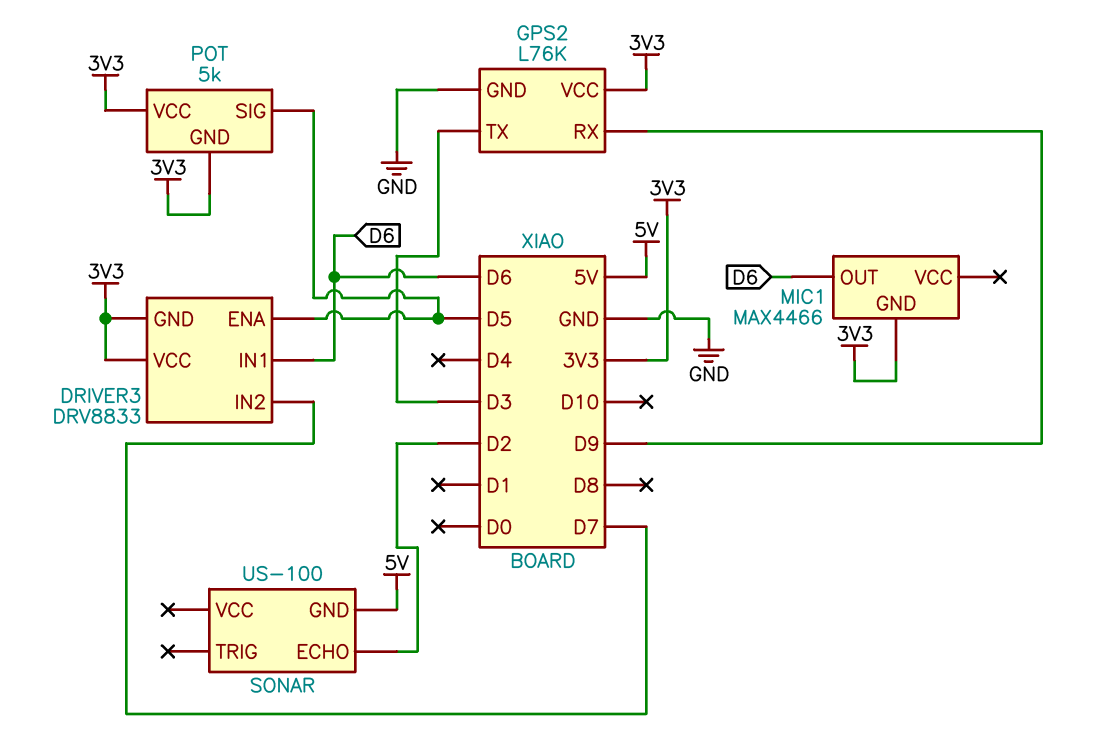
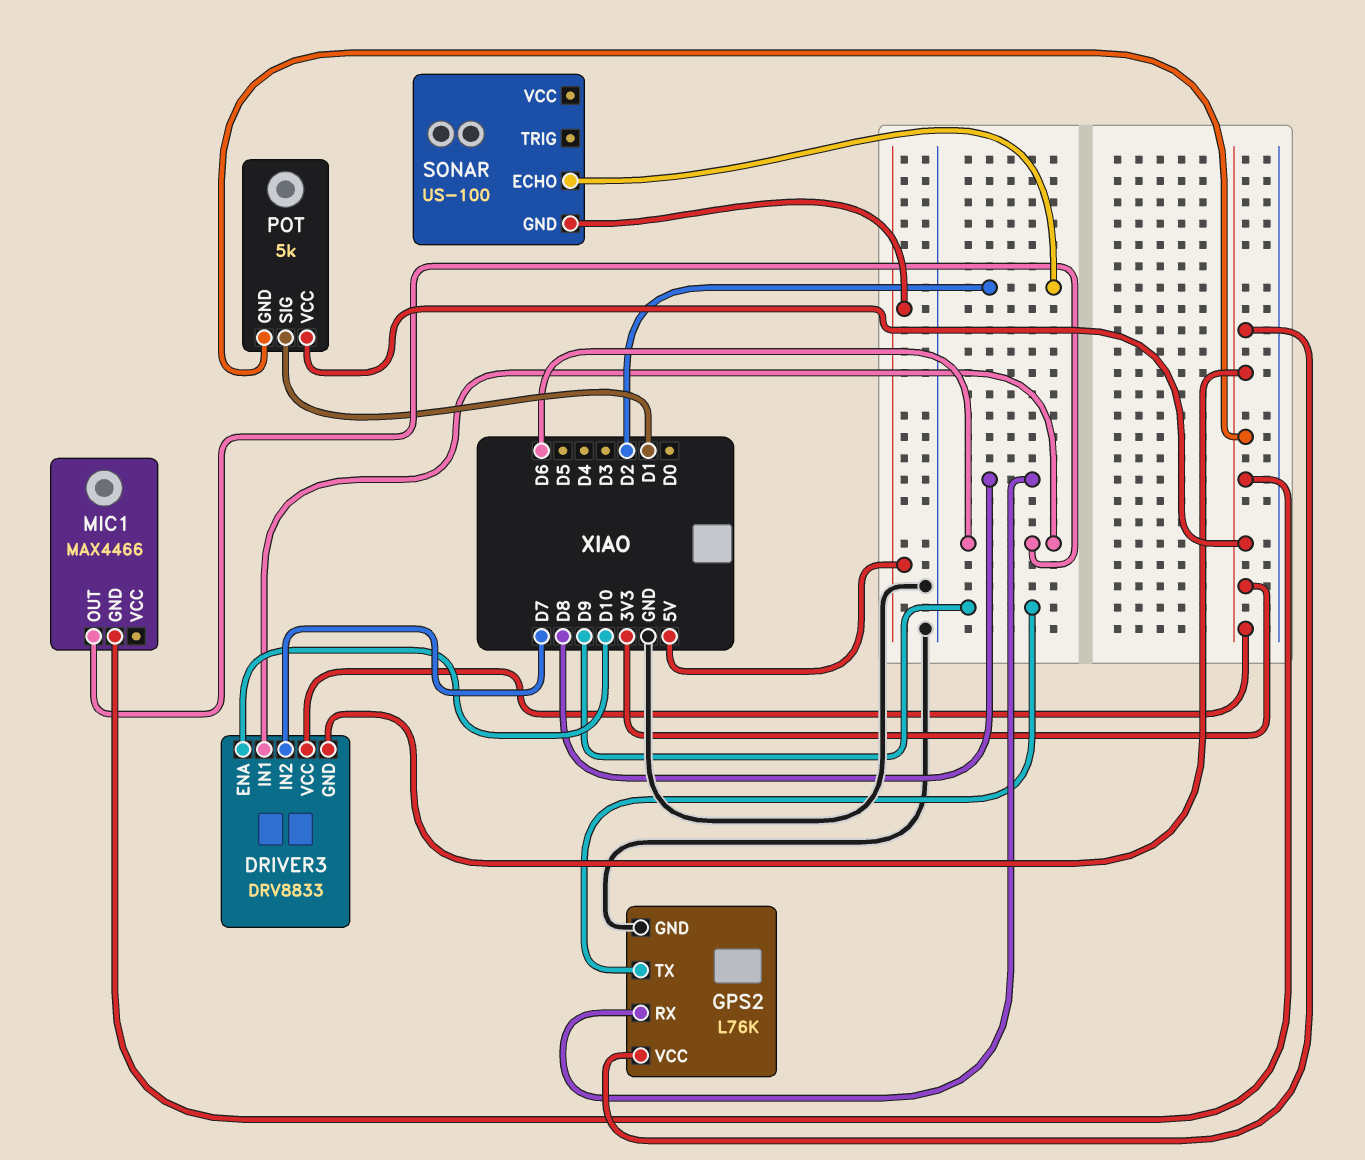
DRIVER3 pin ENA: D5 -> D10
GPS2 pin RX: D9 -> D8
GPS2 pin TX: D3 -> D9
POT pin SIG: D5 -> D1

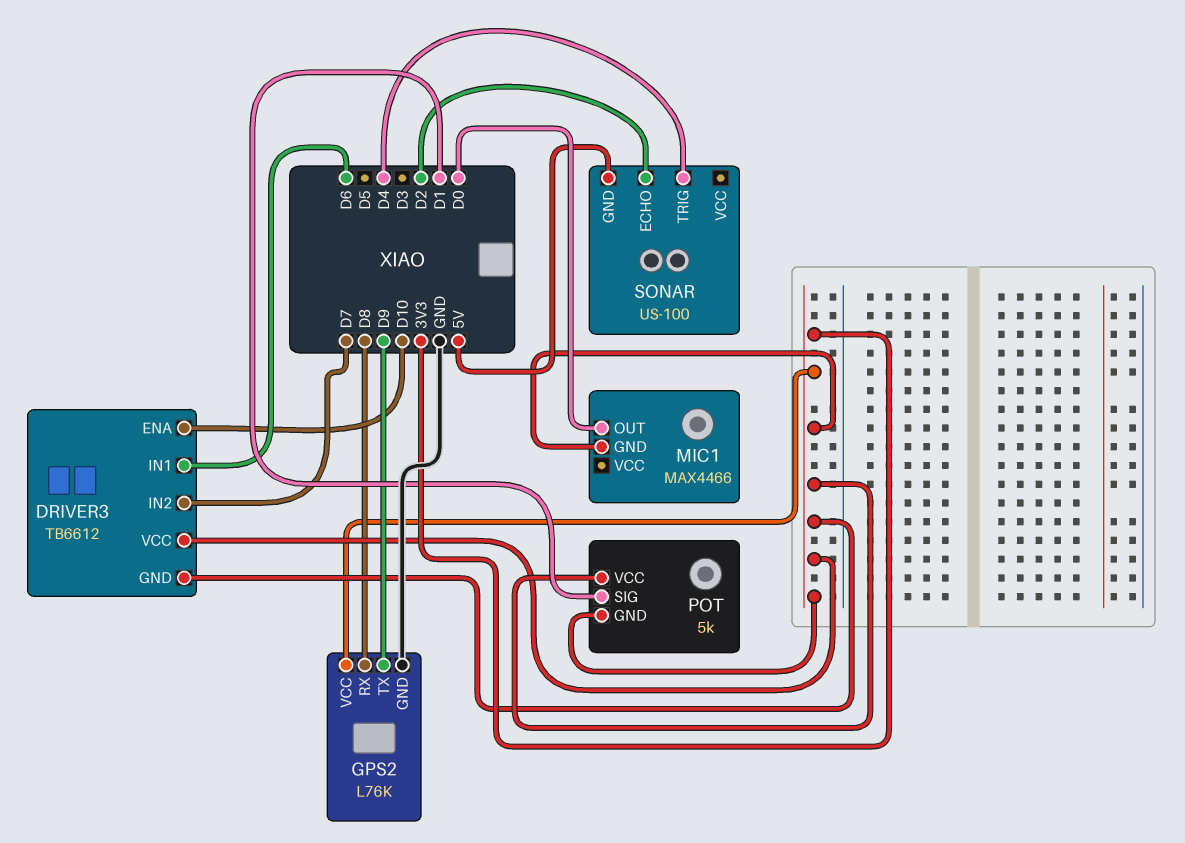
DRIVER3: DRV8833 -> TB6612
MIC1 pin OUT: D6 -> D0
SONAR pin TRIG: none -> D4

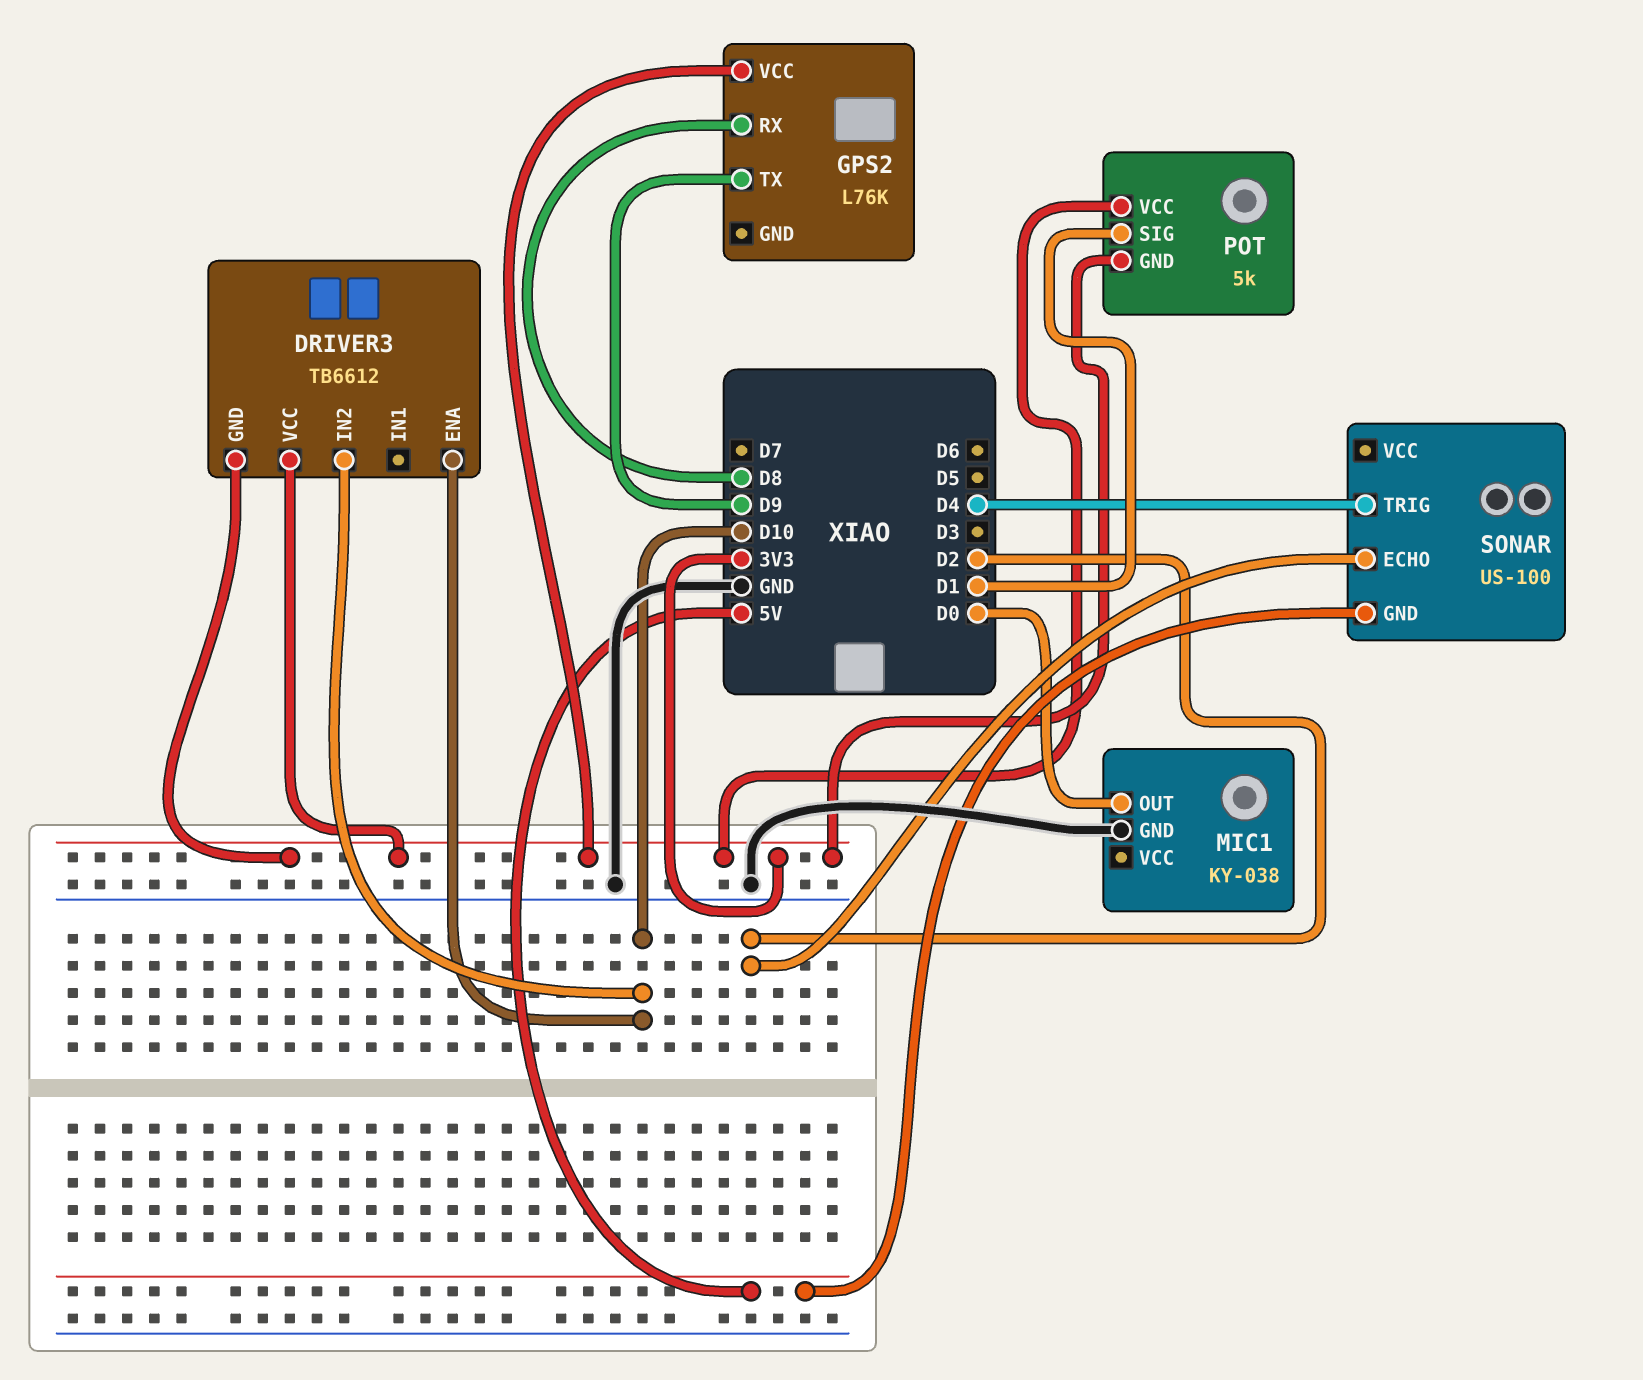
DRIVER3 pin IN1: D6 -> none
DRIVER3 pin IN2: D7 -> D10
GPS2 pin GND: GND -> none
MIC1: MAX4466 -> KY-038
MIC1 pin GND: 3V3 -> GND

